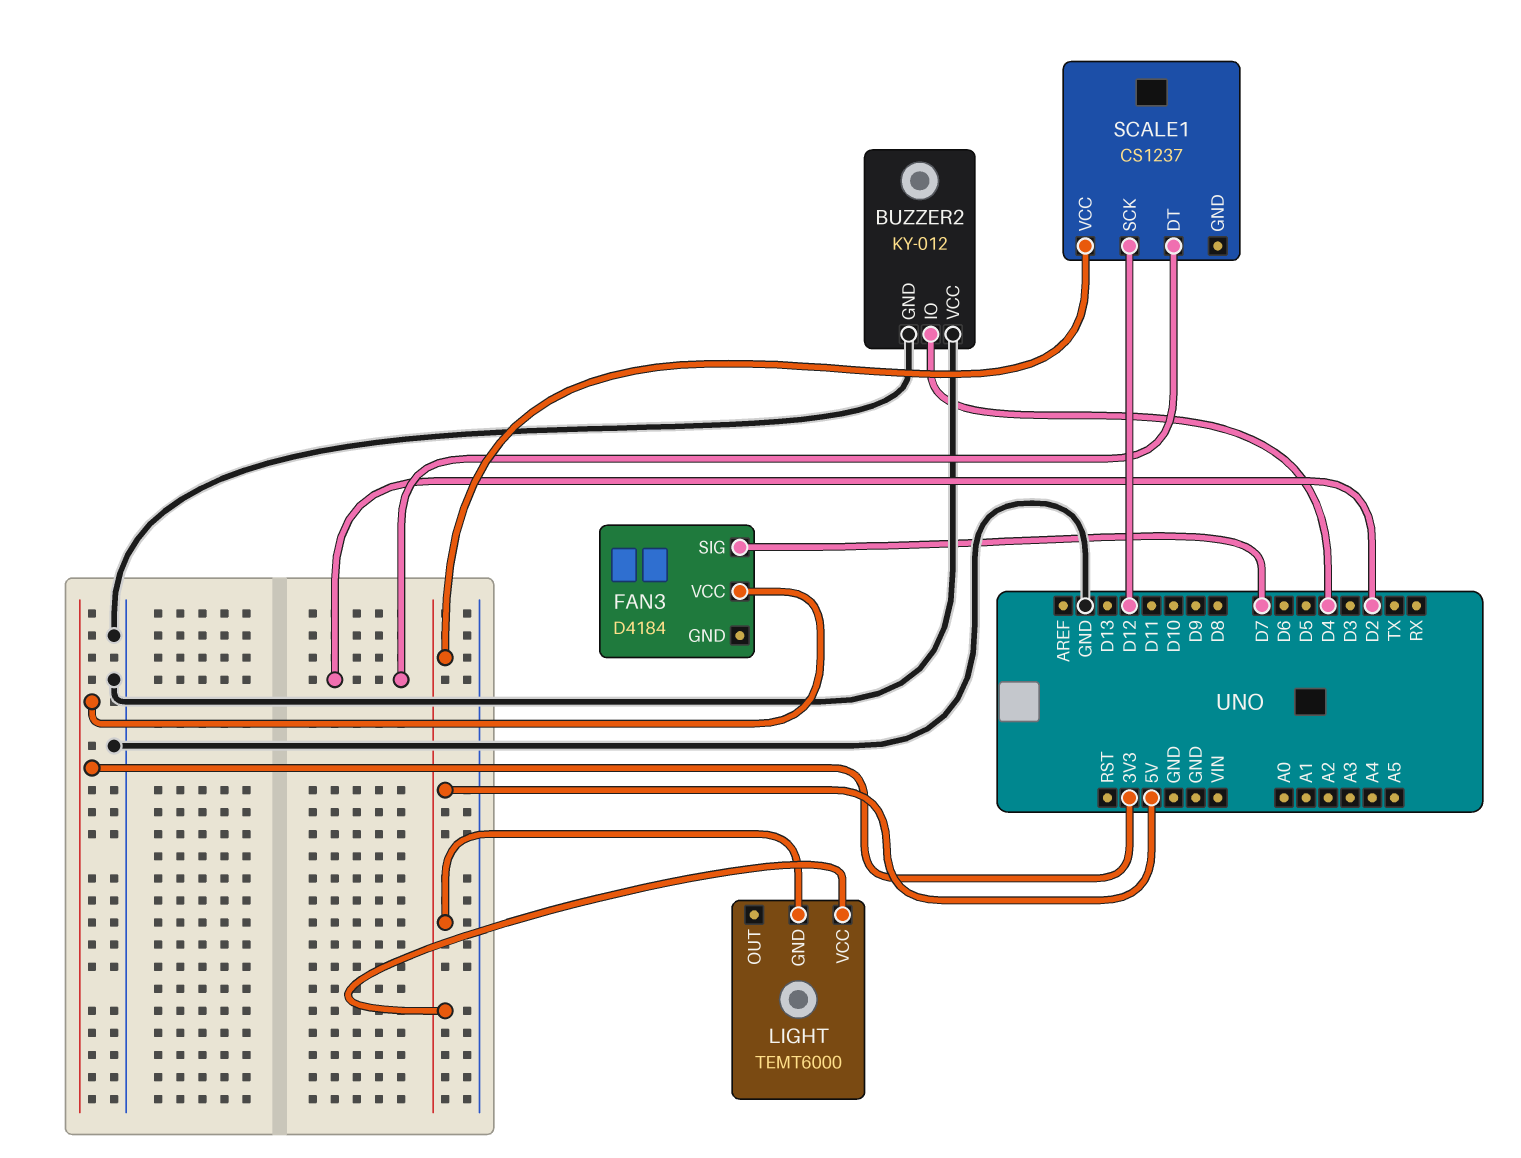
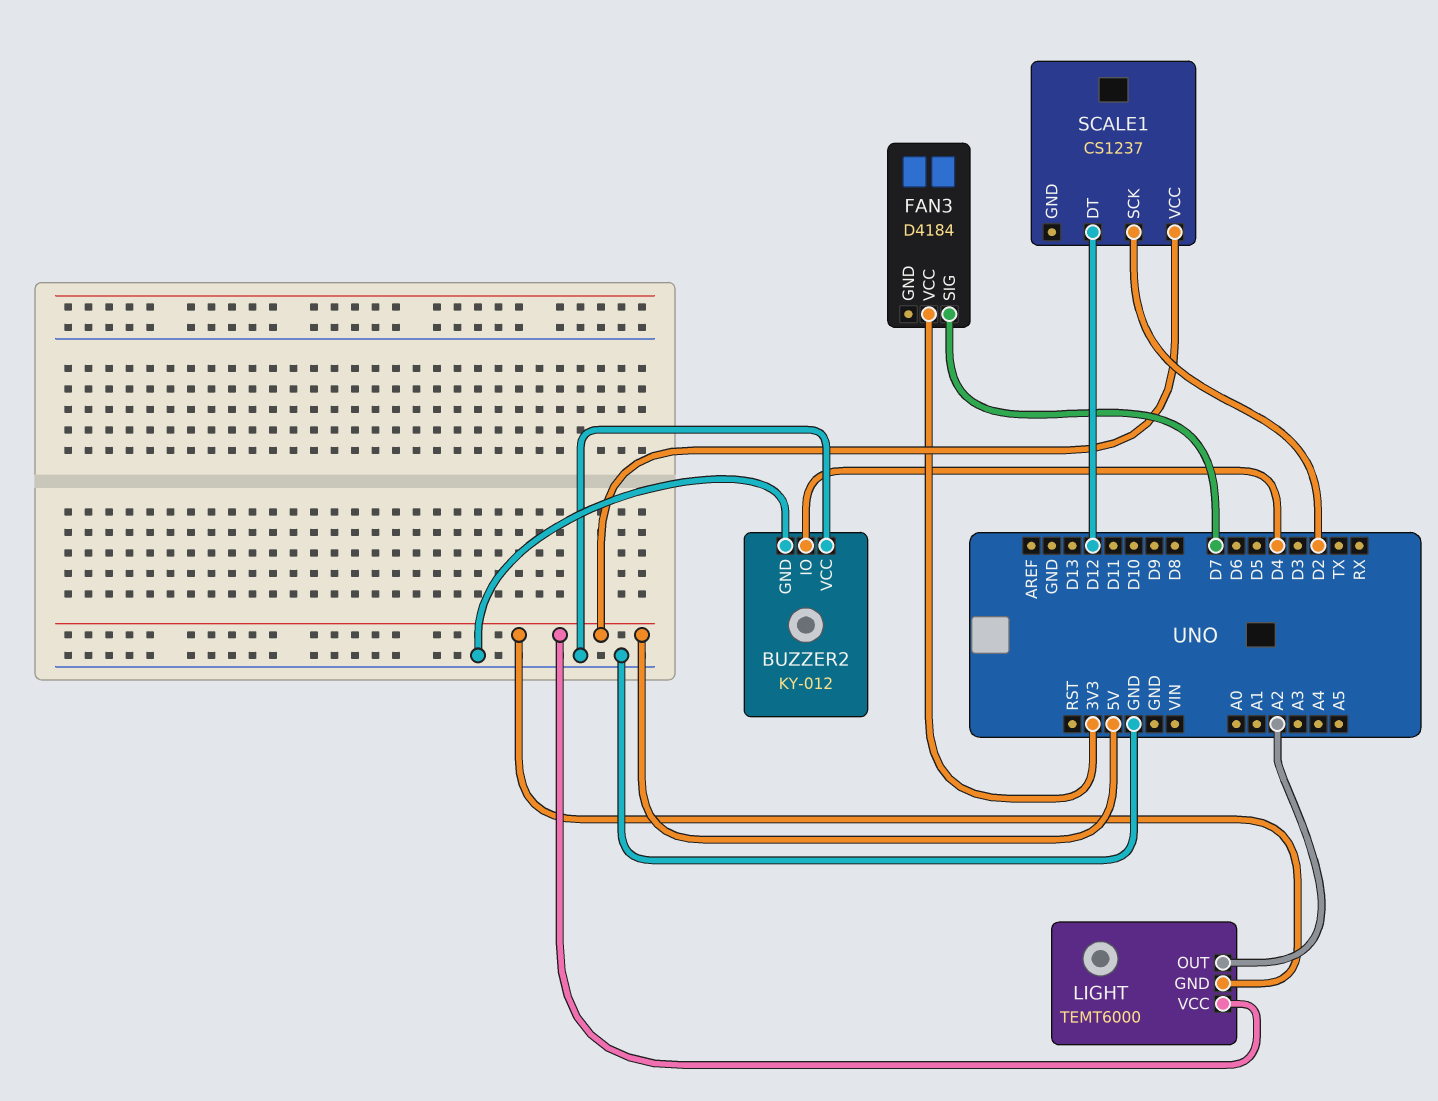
LIGHT pin OUT: none -> A2
SCALE1 pin DT: D2 -> D12
SCALE1 pin SCK: D12 -> D2

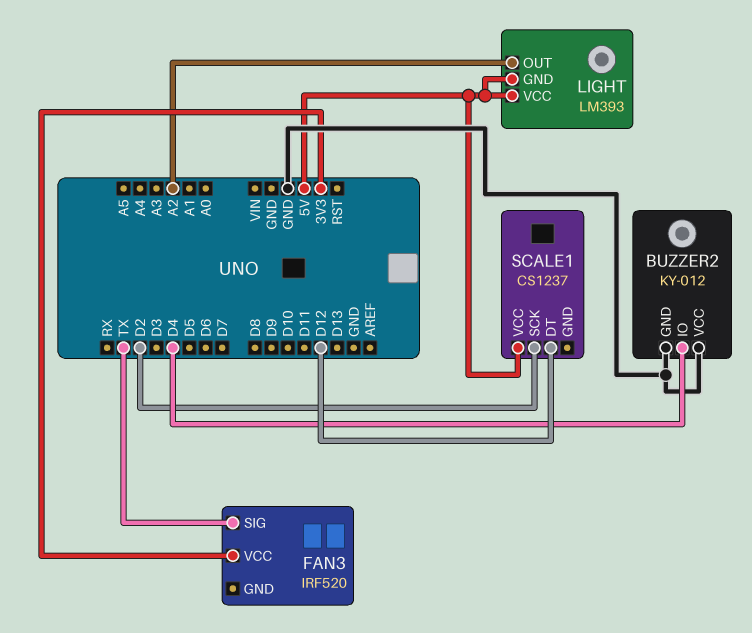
FAN3: D4184 -> IRF520
FAN3 pin SIG: D7 -> TX
LIGHT: TEMT6000 -> LM393

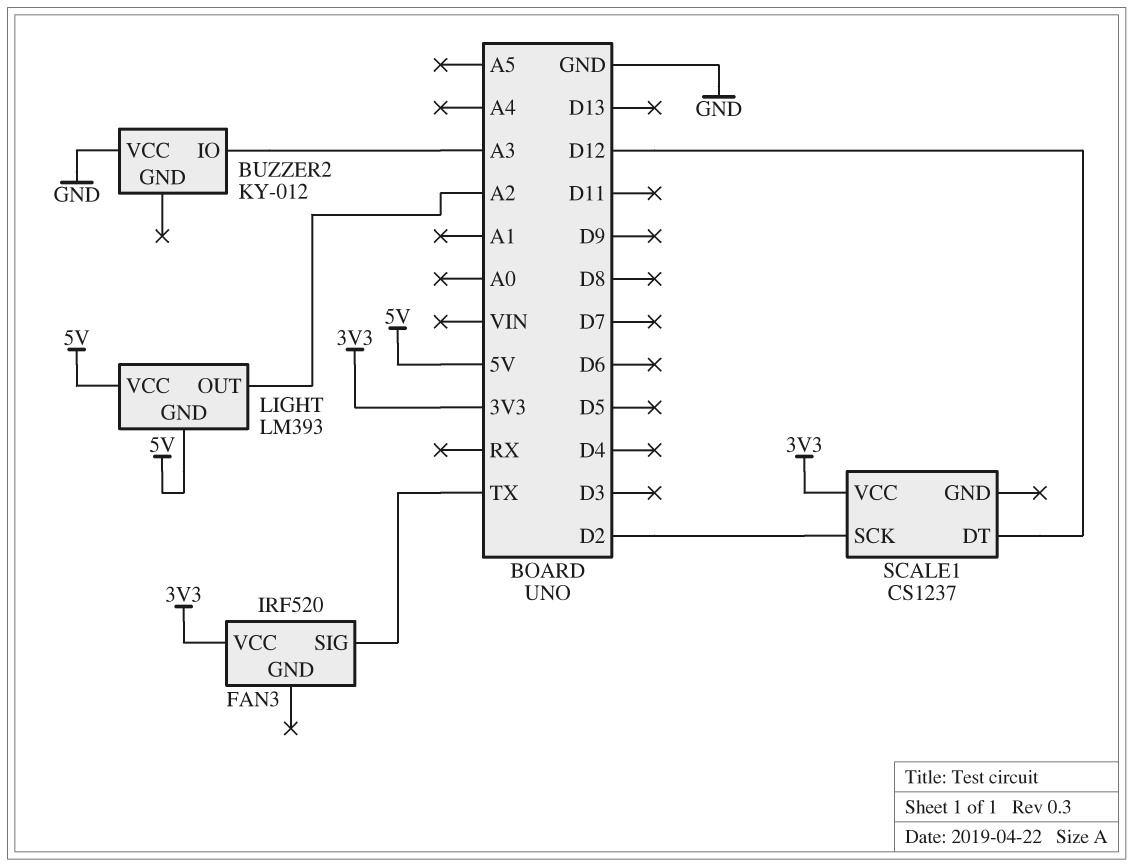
BUZZER2 pin GND: GND -> none
BUZZER2 pin IO: D4 -> A3
SCALE1 pin VCC: 5V -> 3V3

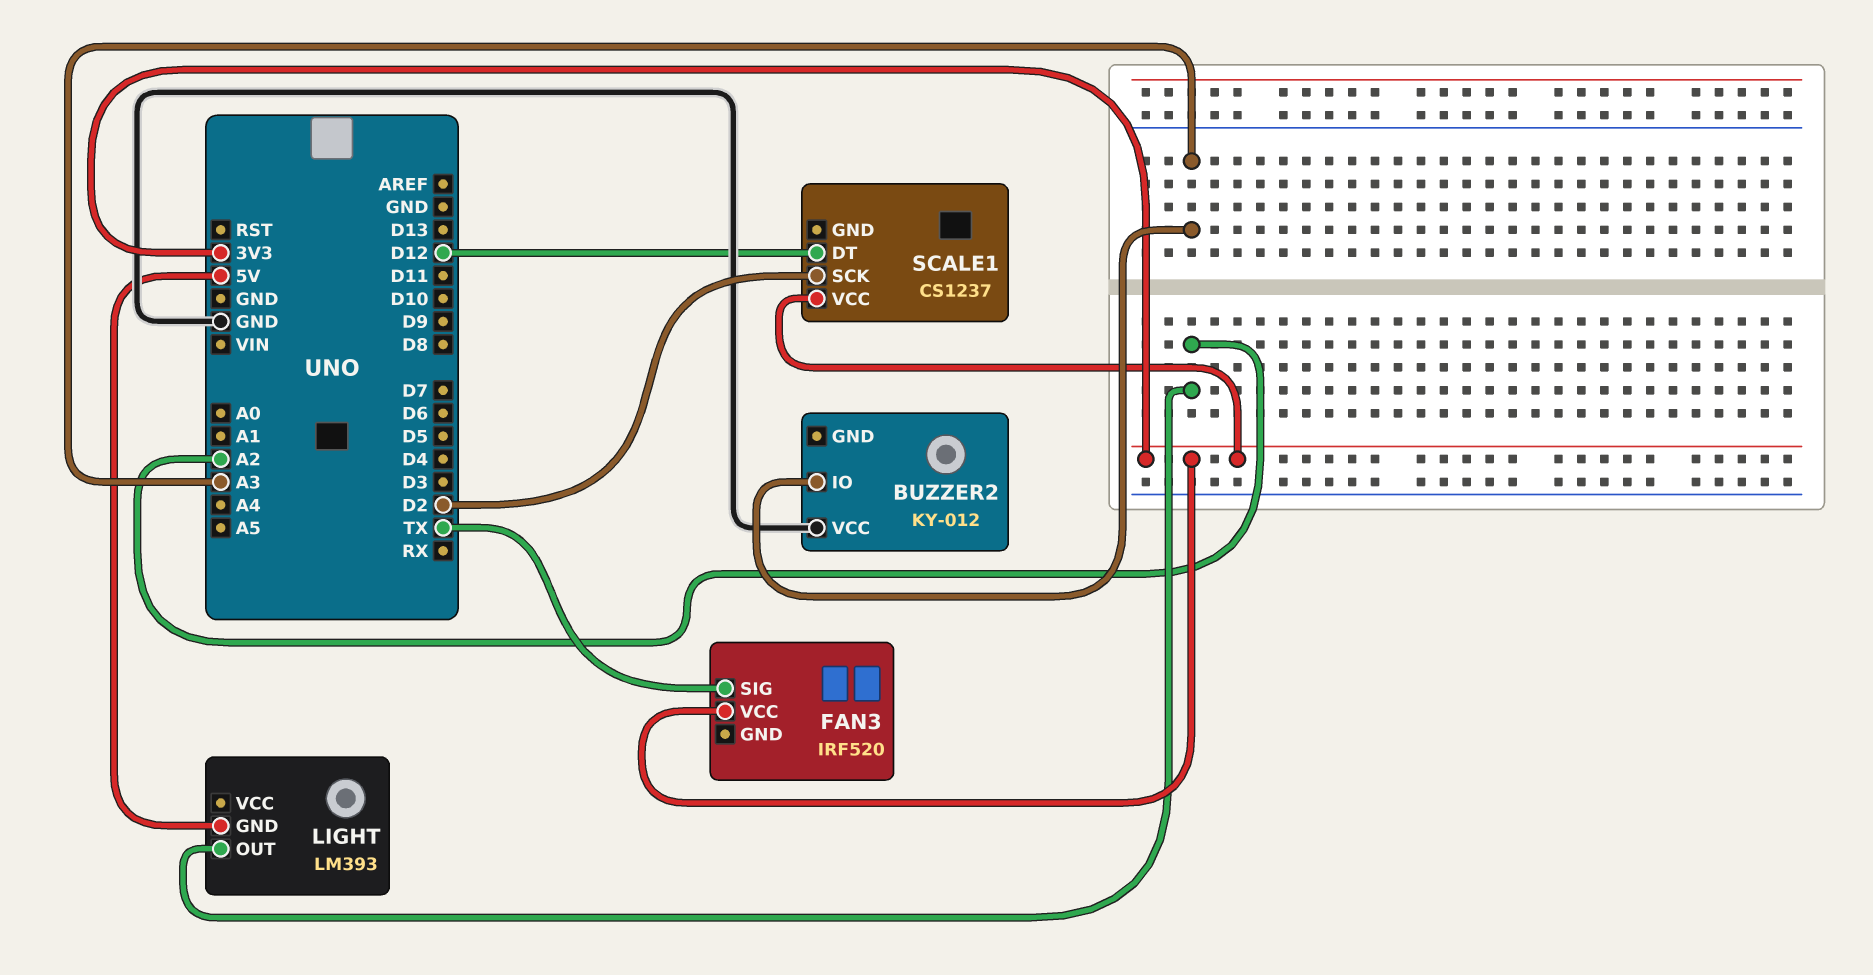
LIGHT pin VCC: 5V -> none

